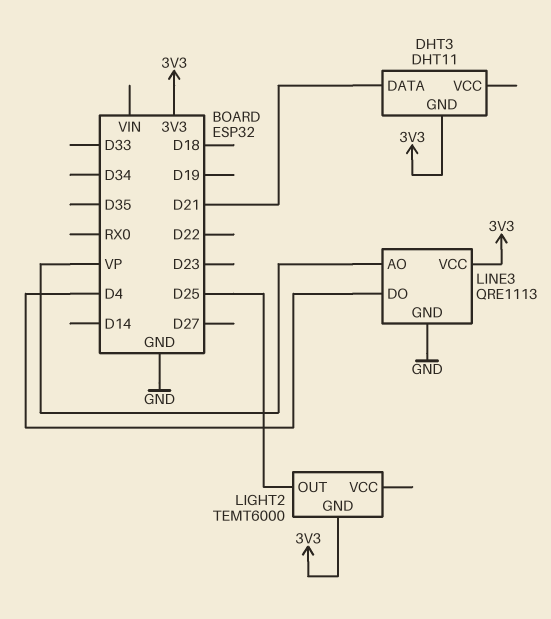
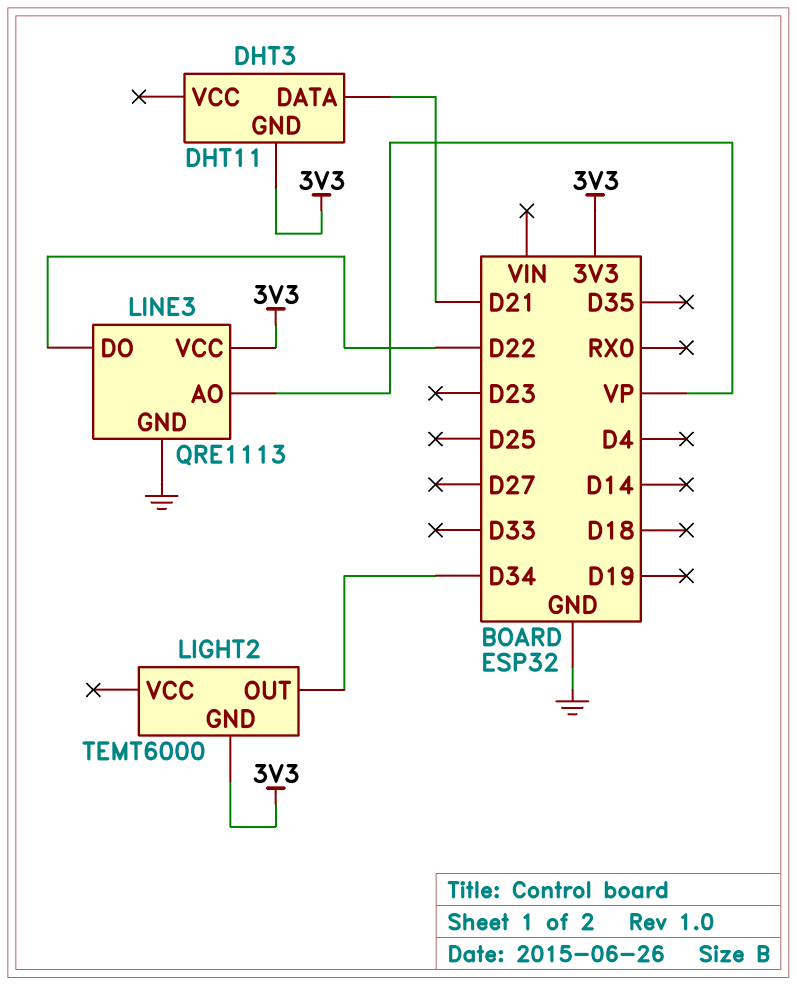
LIGHT2 pin OUT: D25 -> D34
LINE3 pin DO: D4 -> D22

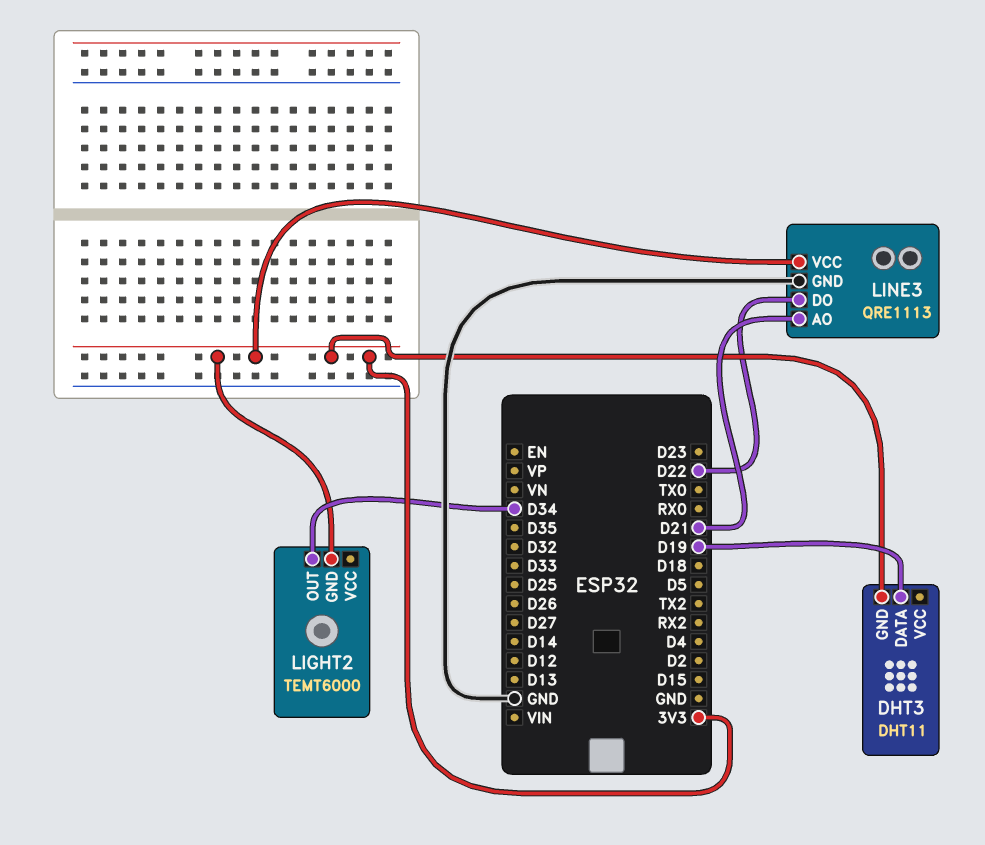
DHT3 pin DATA: D21 -> D19
LINE3 pin AO: VP -> D21

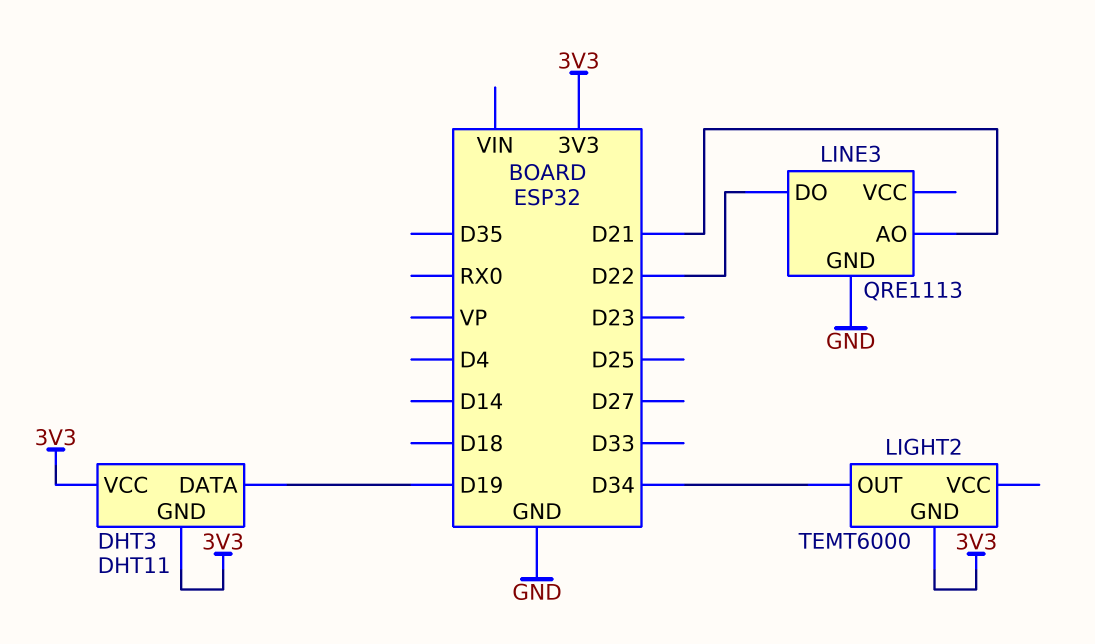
DHT3 pin VCC: none -> 3V3
LINE3 pin VCC: 3V3 -> none

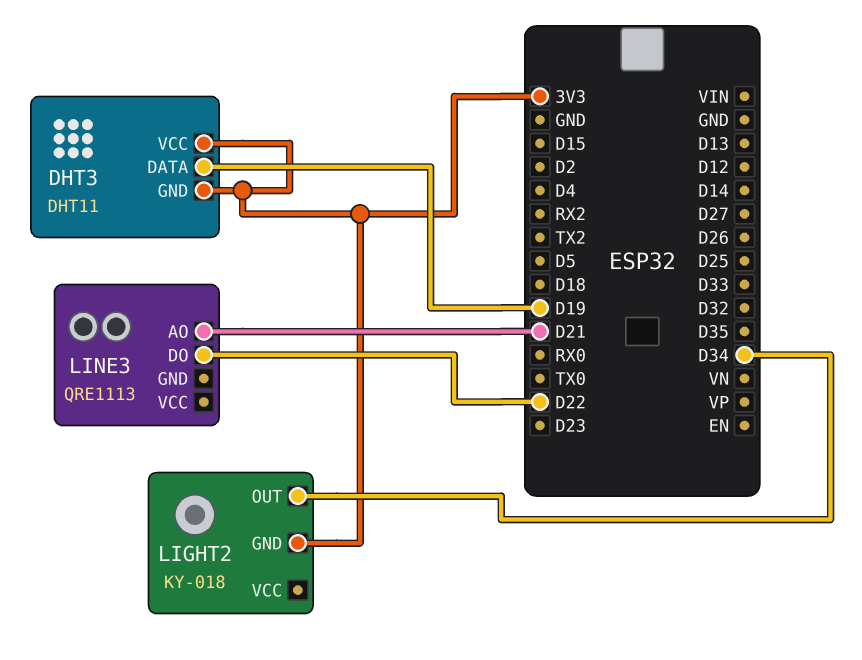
LIGHT2: TEMT6000 -> KY-018
LINE3 pin GND: GND -> none

